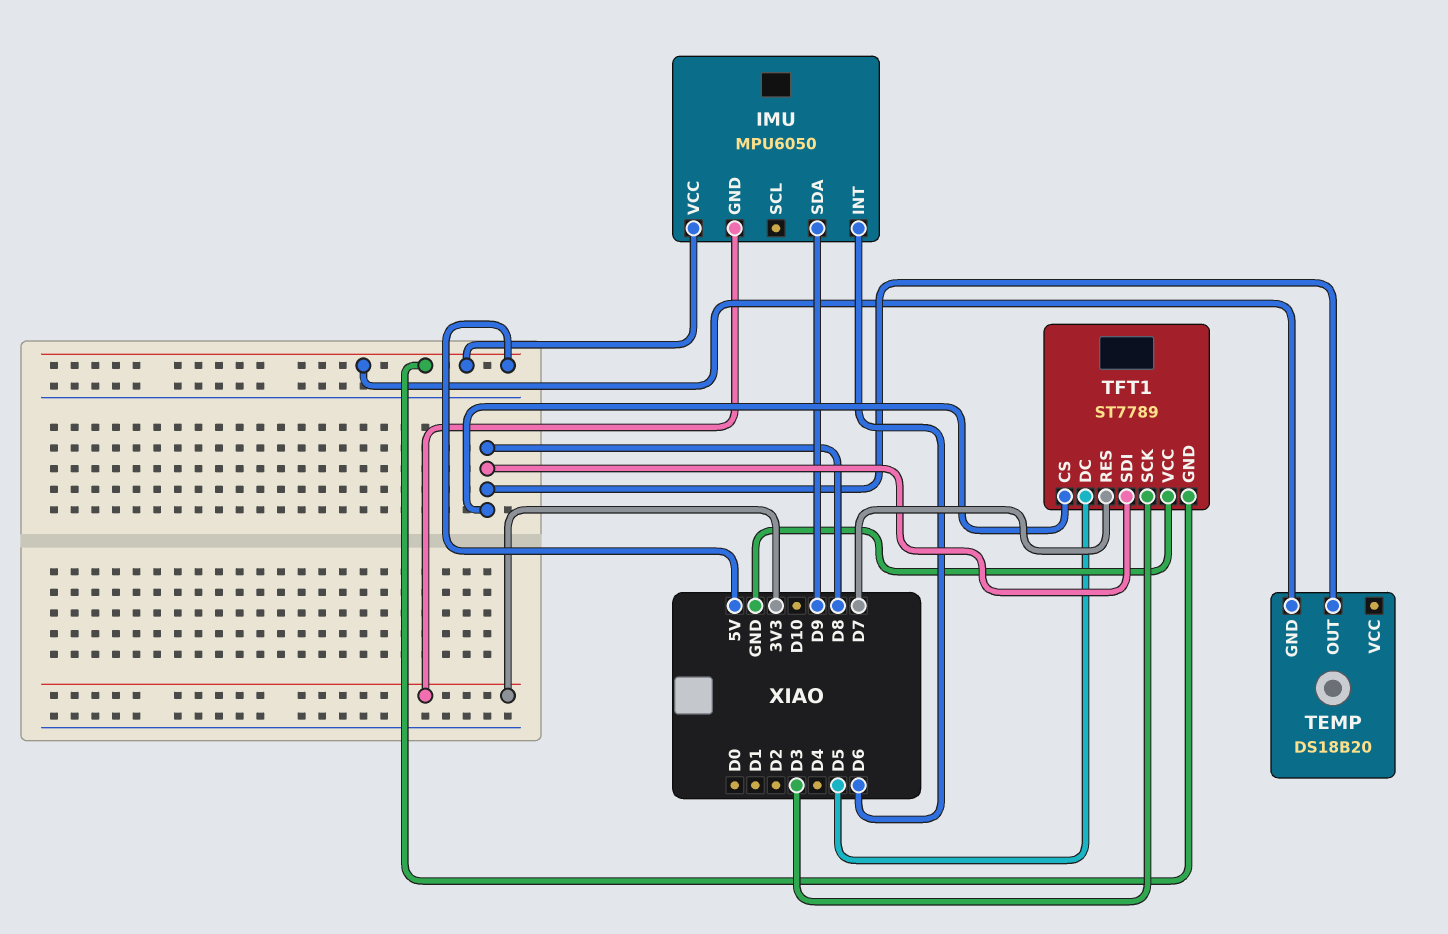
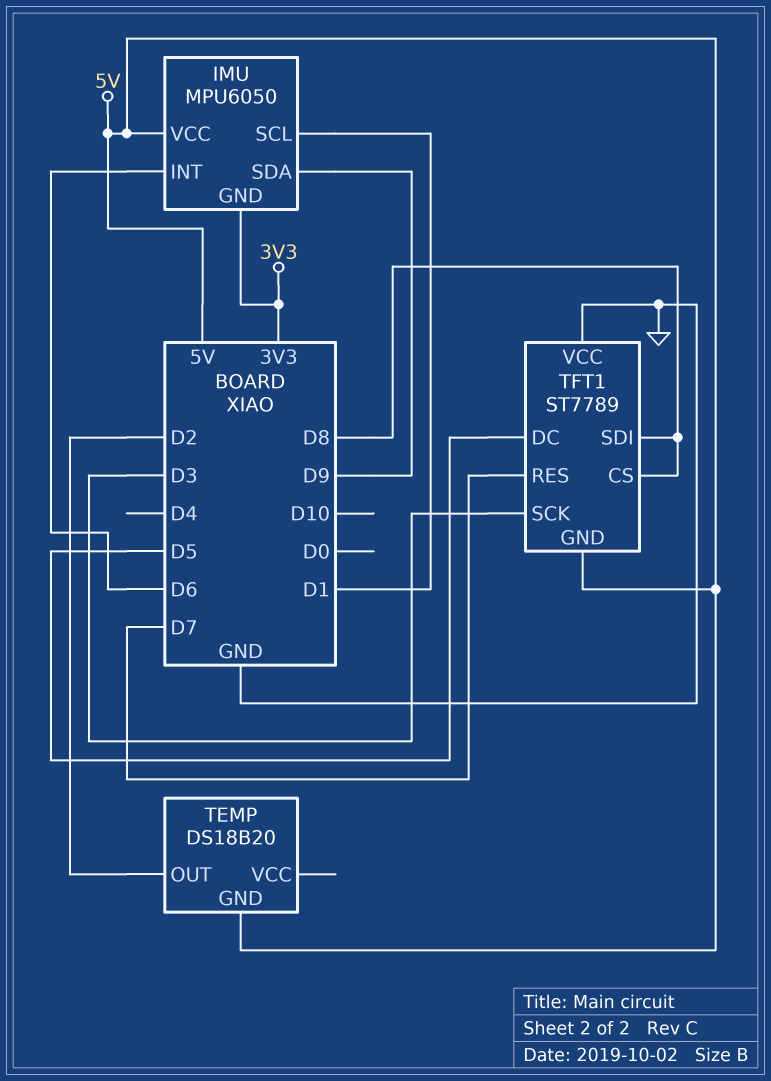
IMU pin SCL: none -> D1
TEMP pin OUT: D8 -> D2

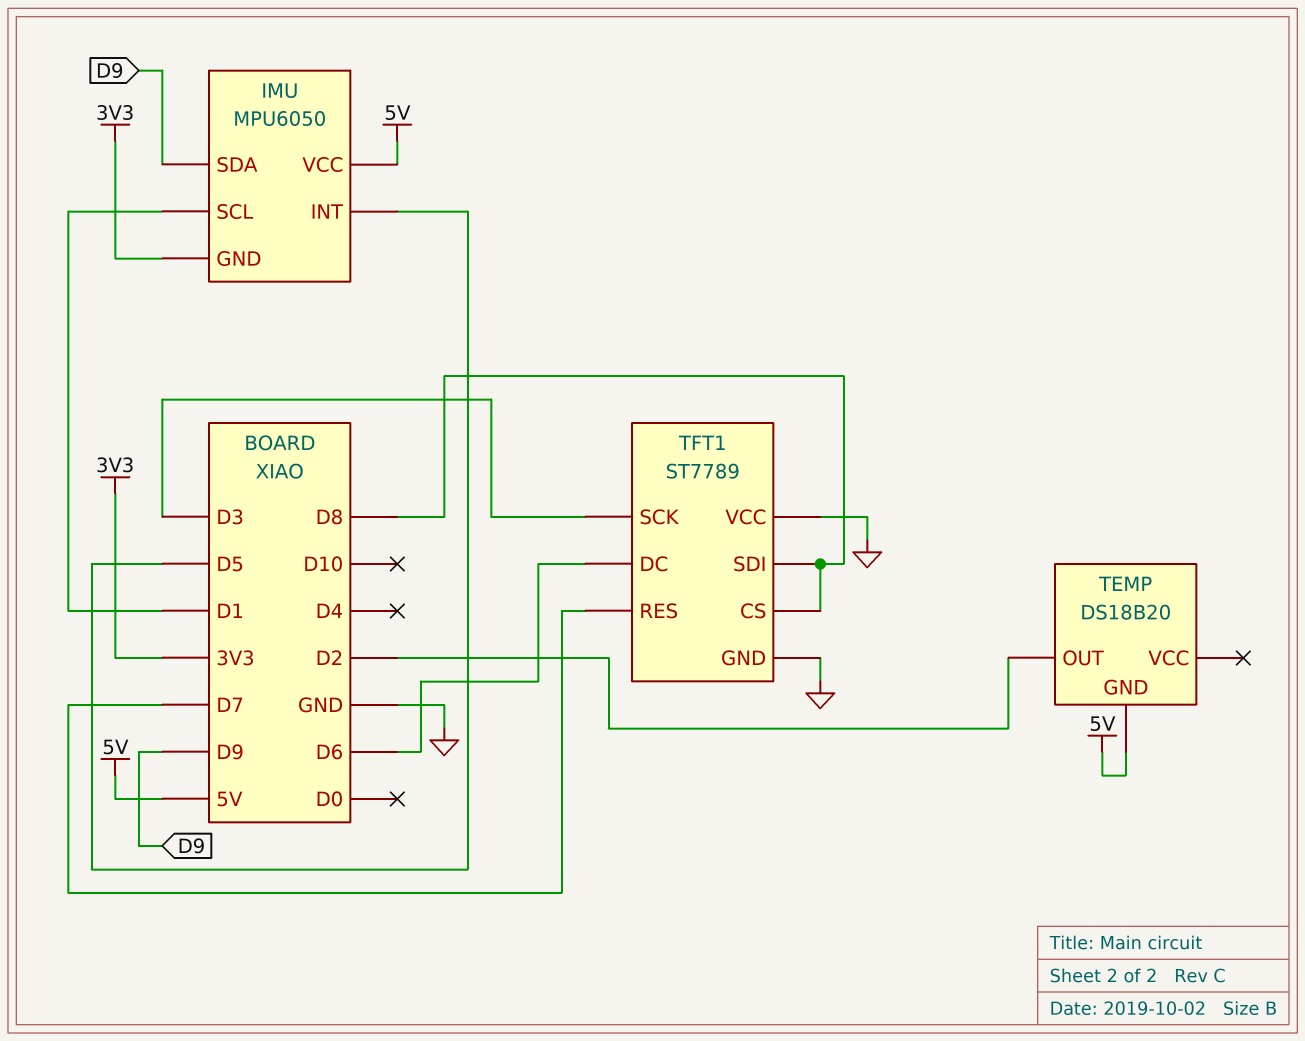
IMU pin INT: D6 -> D5
TFT1 pin DC: D5 -> D6
TFT1 pin GND: 5V -> GND

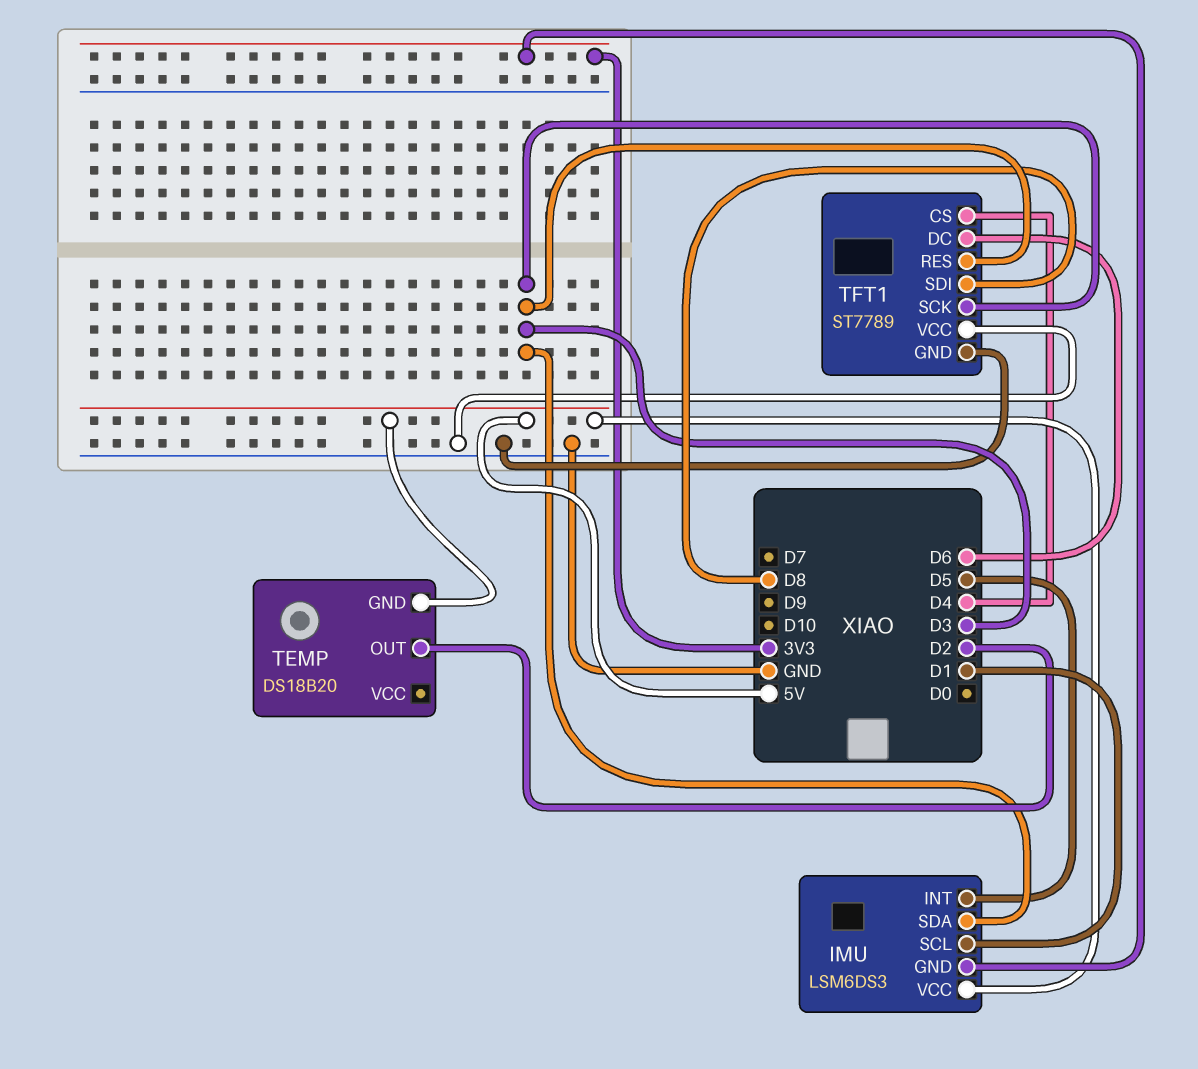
IMU: MPU6050 -> LSM6DS3
IMU pin SDA: D9 -> D3
TFT1 pin CS: D8 -> D4
TFT1 pin RES: D7 -> D3

